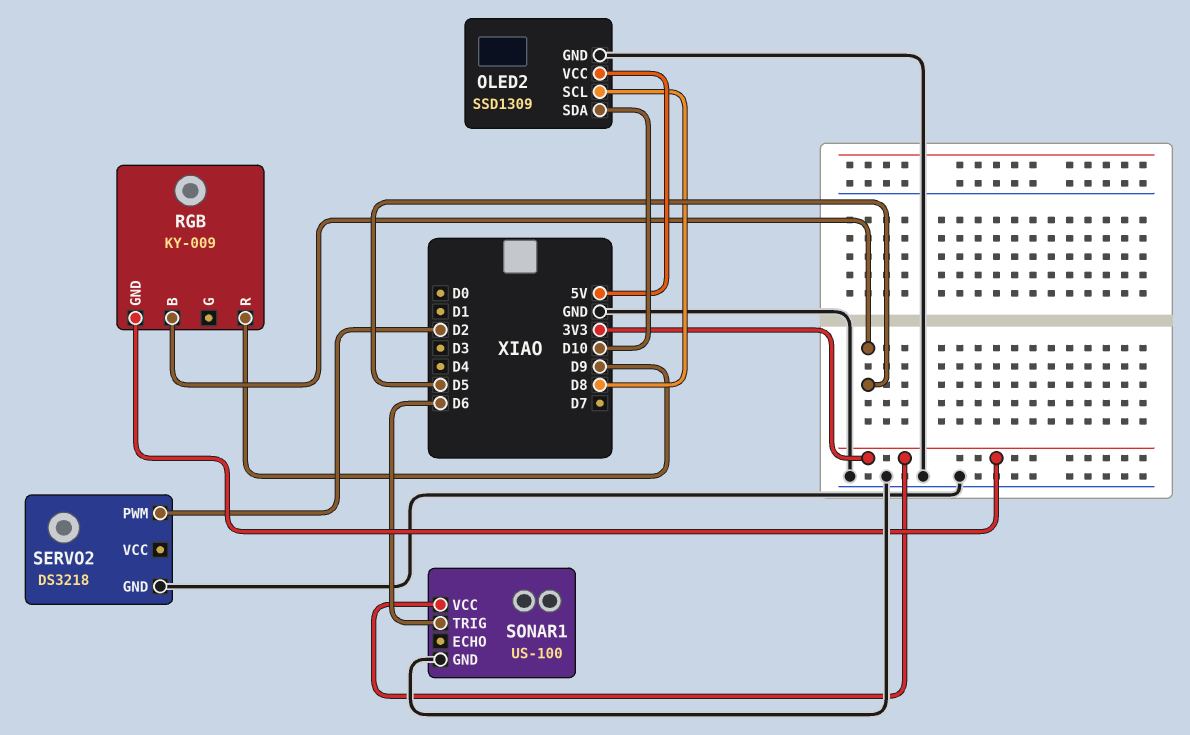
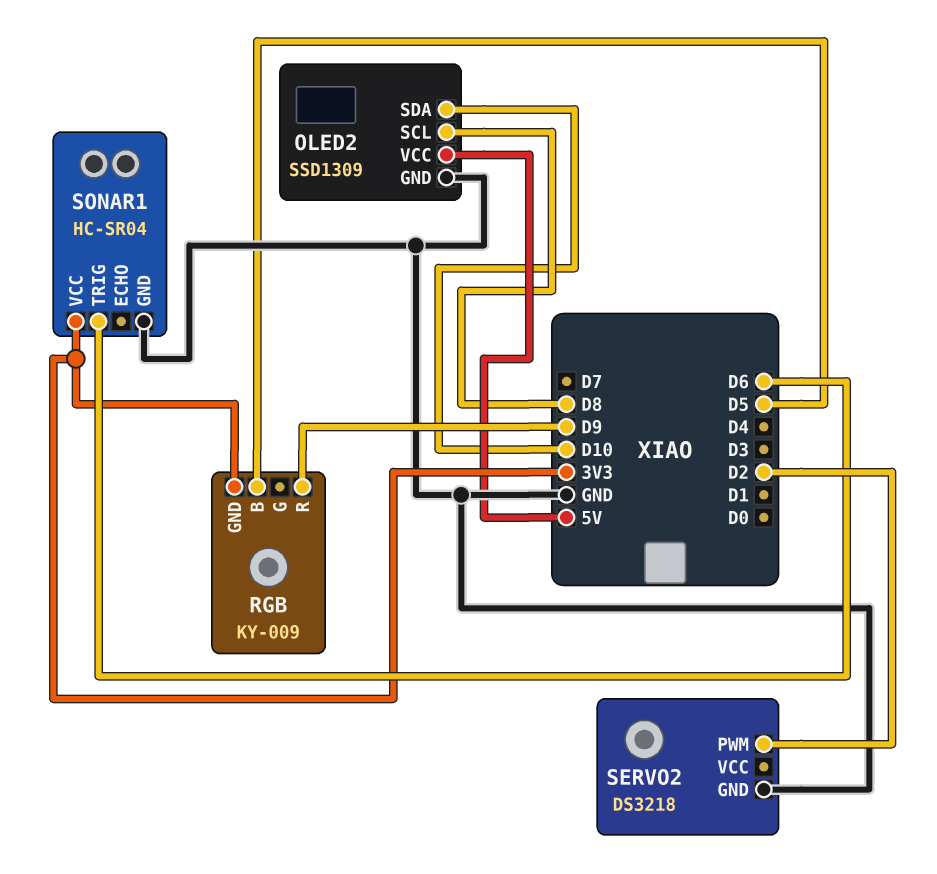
SONAR1: US-100 -> HC-SR04

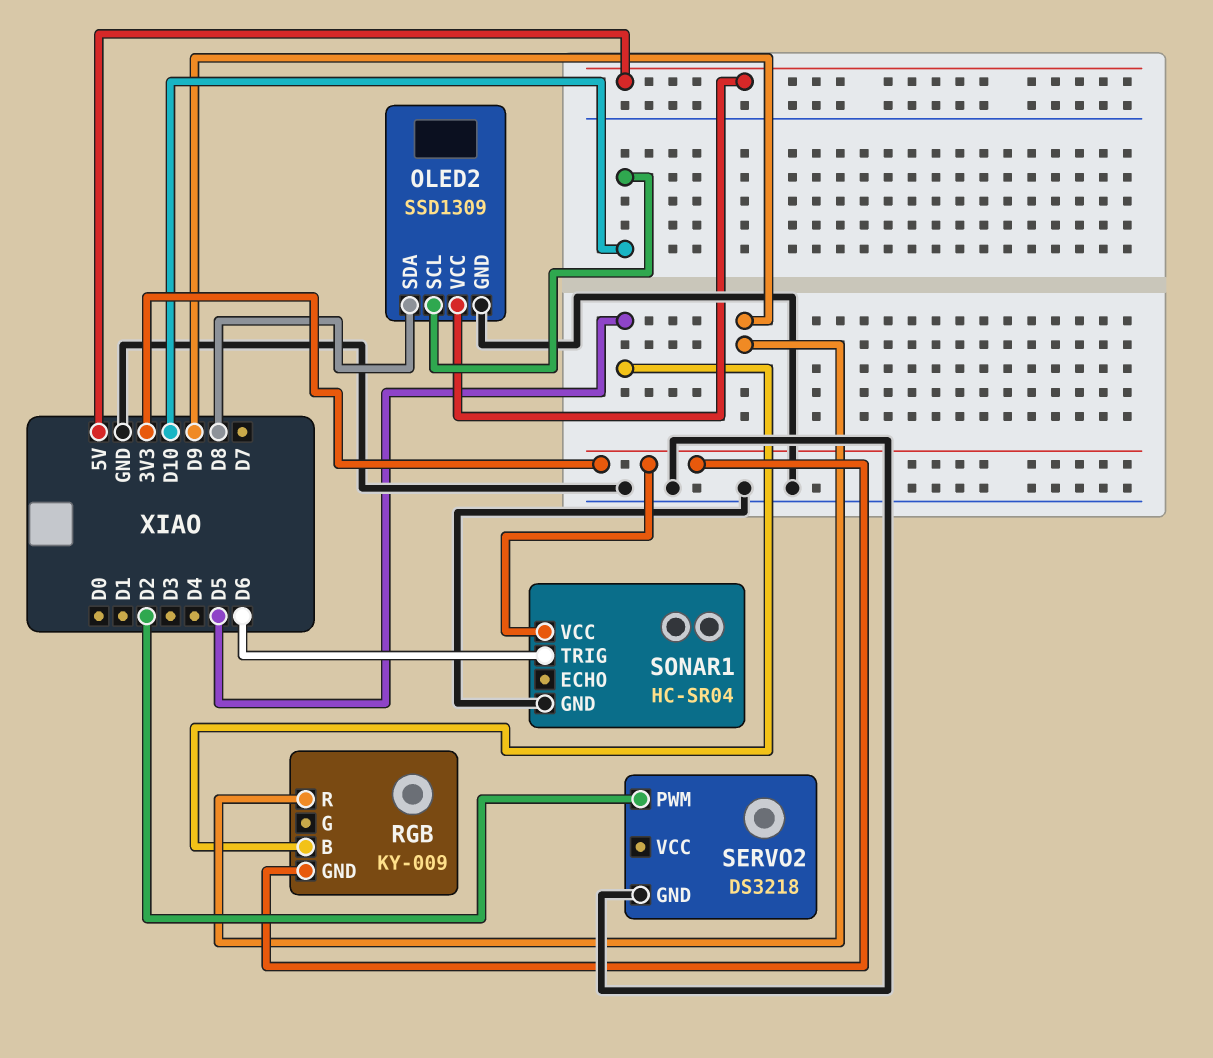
OLED2 pin SCL: D8 -> D10
OLED2 pin SDA: D10 -> D8

